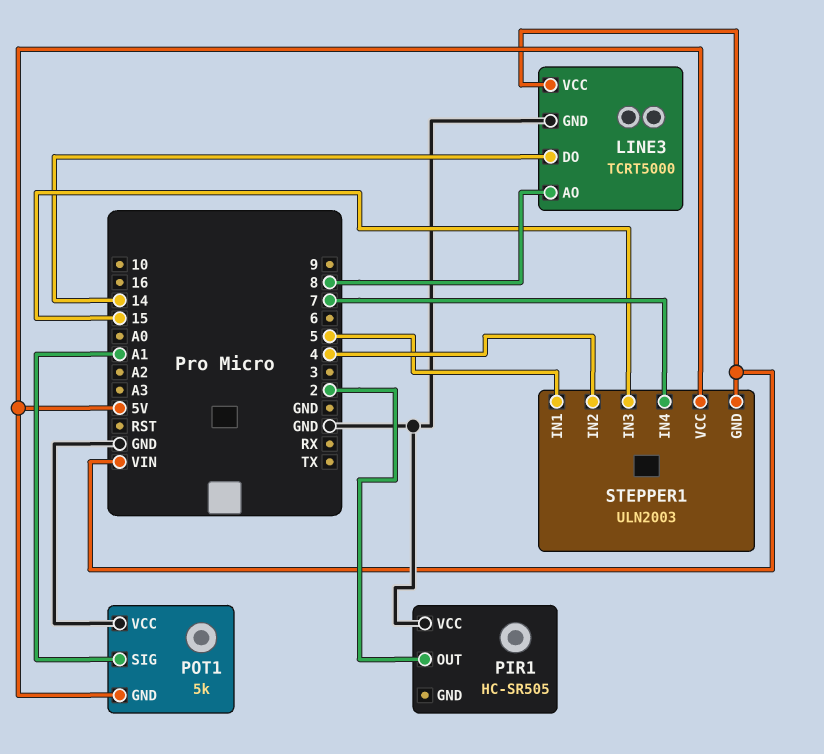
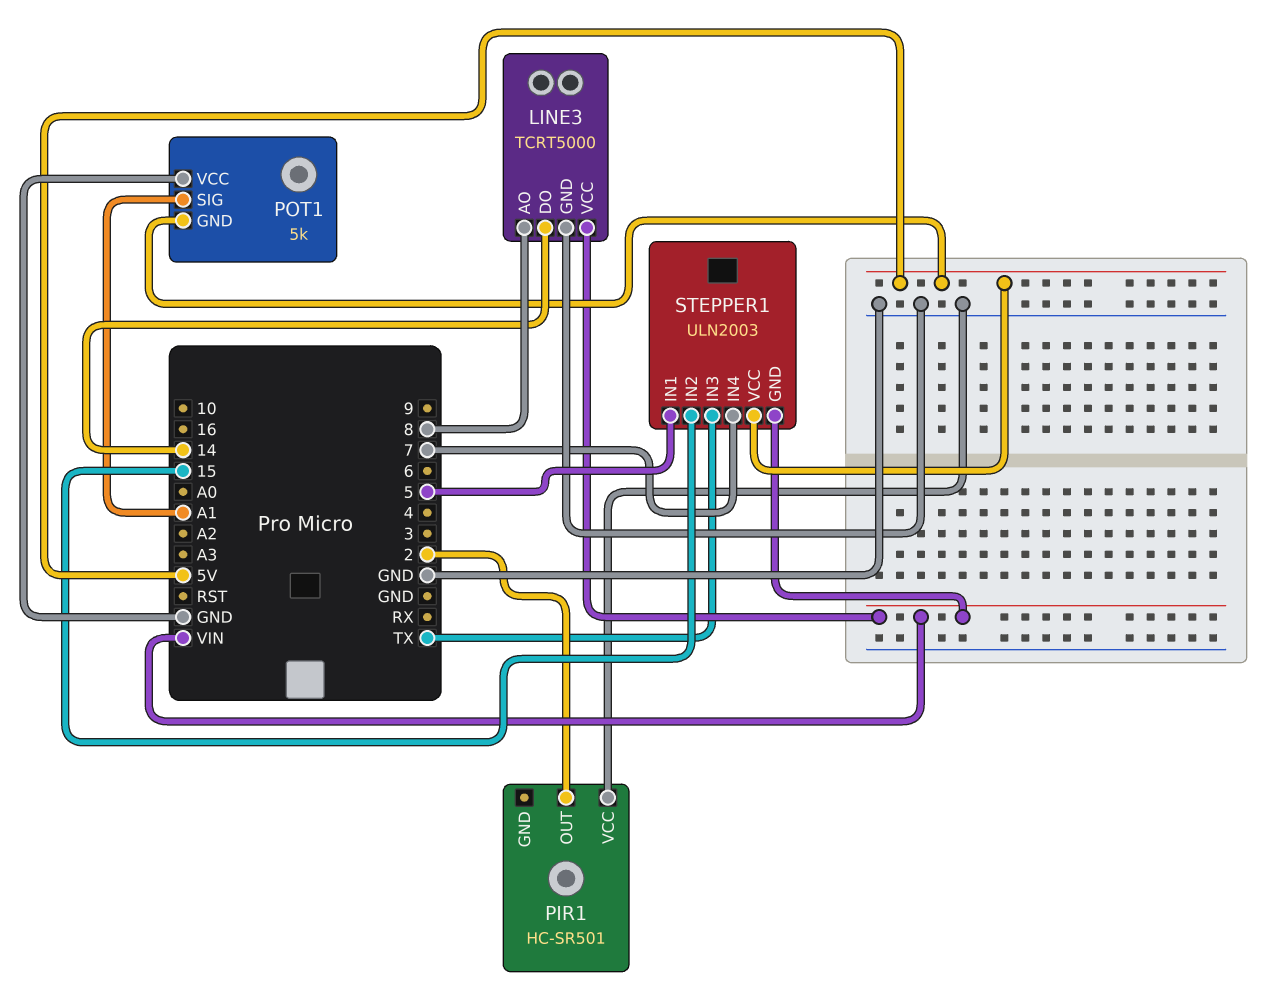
PIR1: HC-SR505 -> HC-SR501
STEPPER1 pin IN2: 4 -> 15
STEPPER1 pin IN3: 15 -> TX

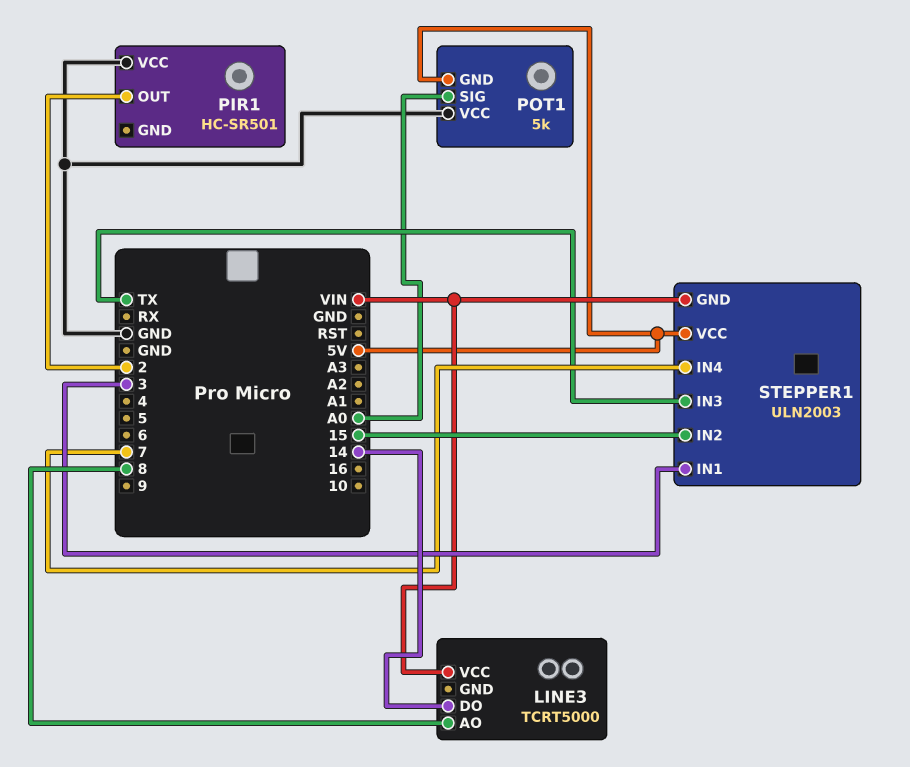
LINE3 pin GND: GND -> none
POT1 pin SIG: A1 -> A0
STEPPER1 pin IN1: 5 -> 3

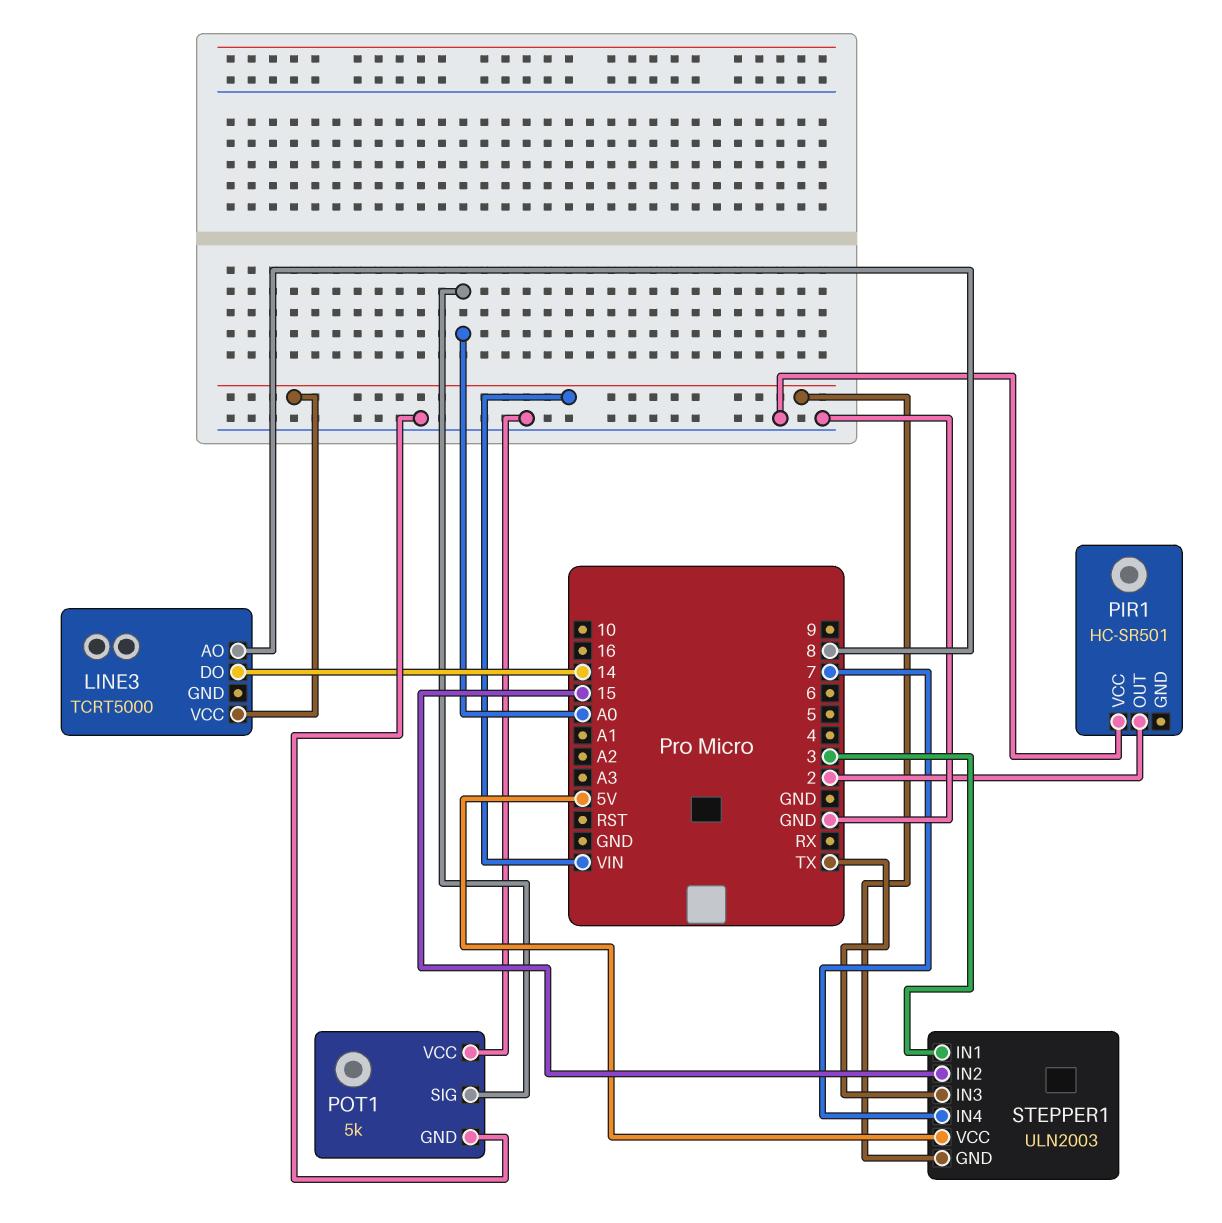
POT1 pin GND: 5V -> GND

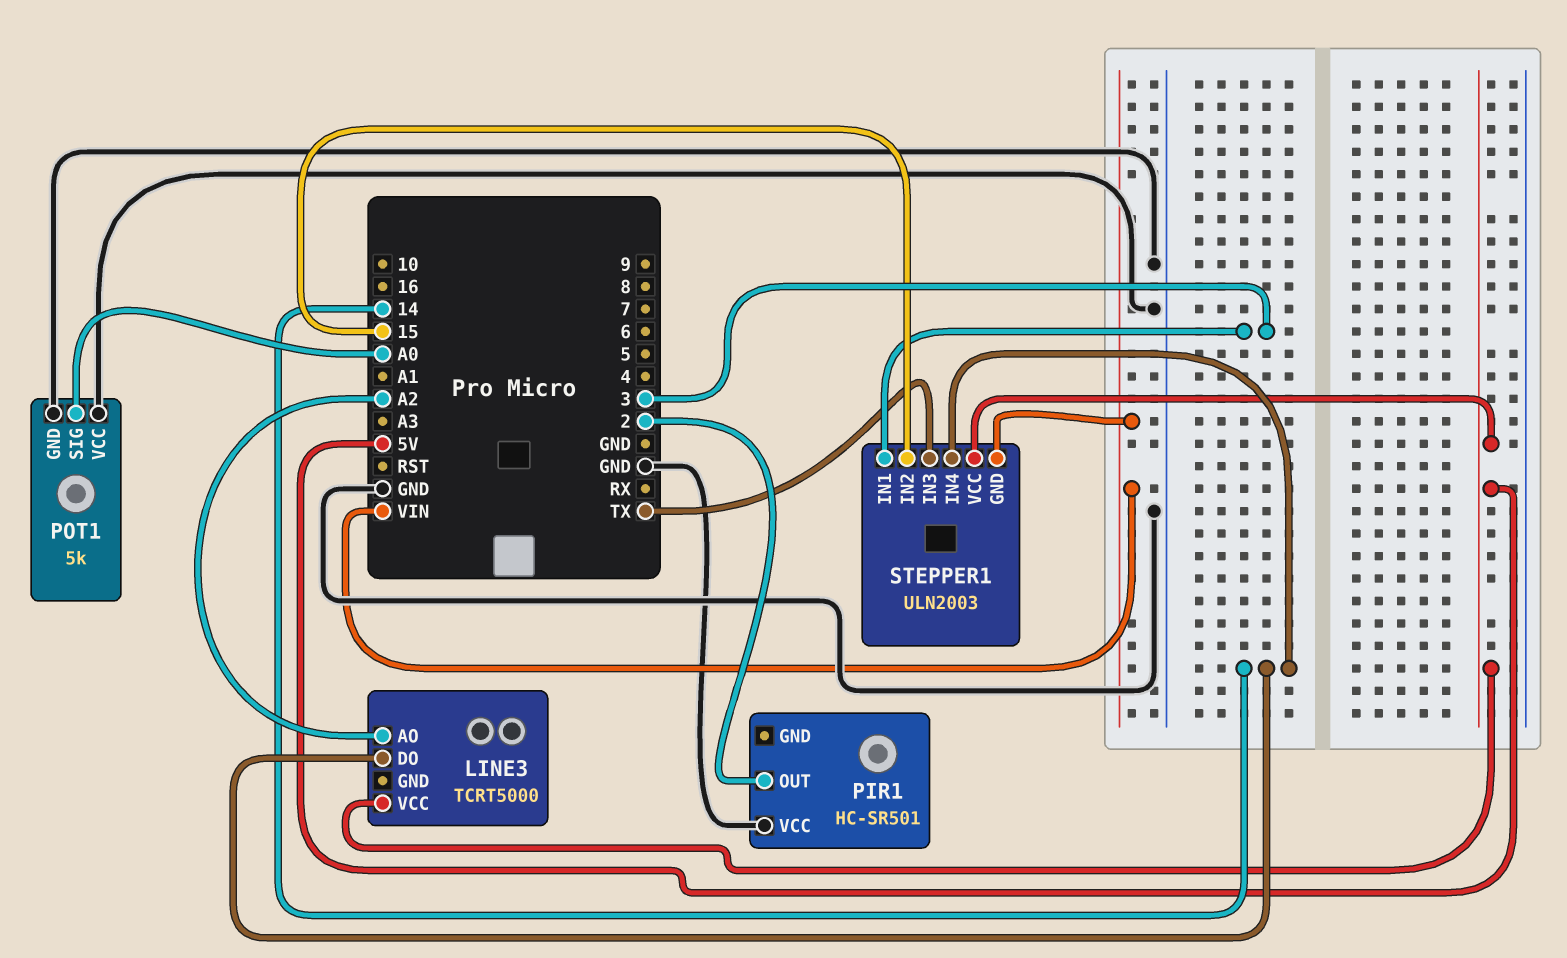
LINE3 pin AO: 8 -> A2
LINE3 pin VCC: VIN -> 5V
STEPPER1 pin IN4: 7 -> 14

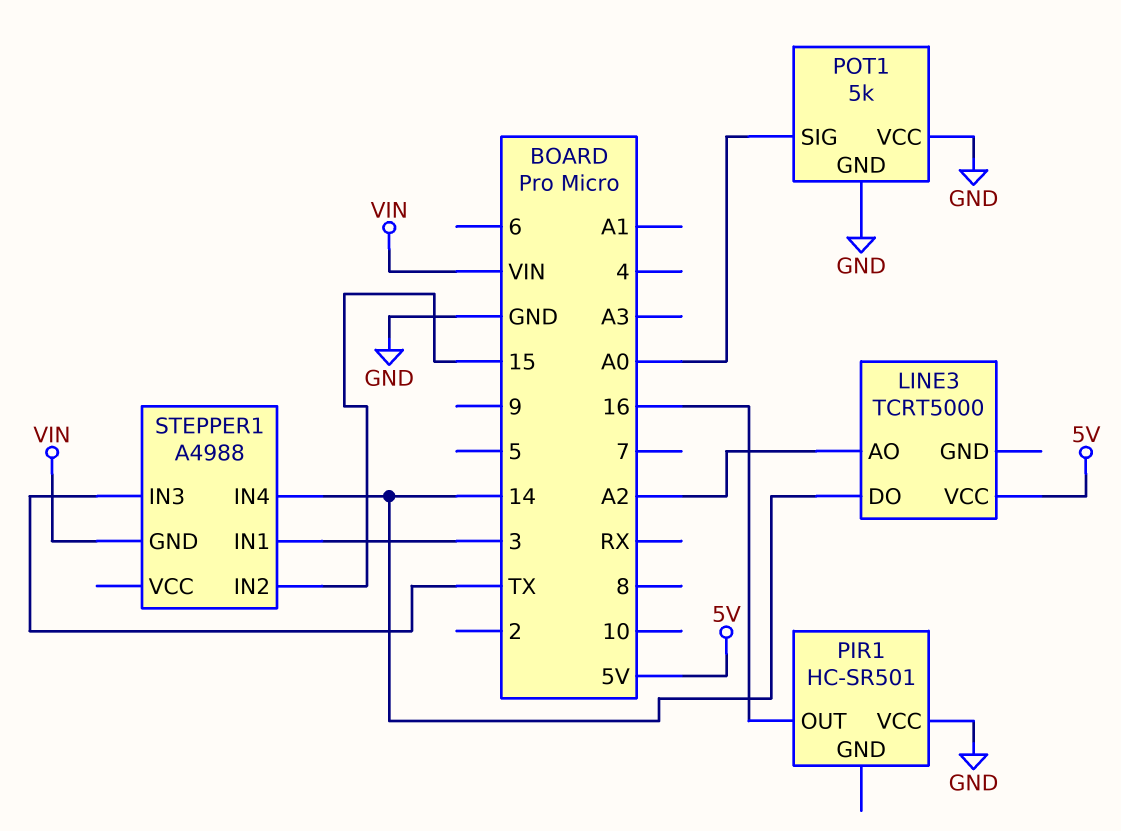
PIR1 pin OUT: 2 -> 16
STEPPER1: ULN2003 -> A4988
STEPPER1 pin VCC: 5V -> none

